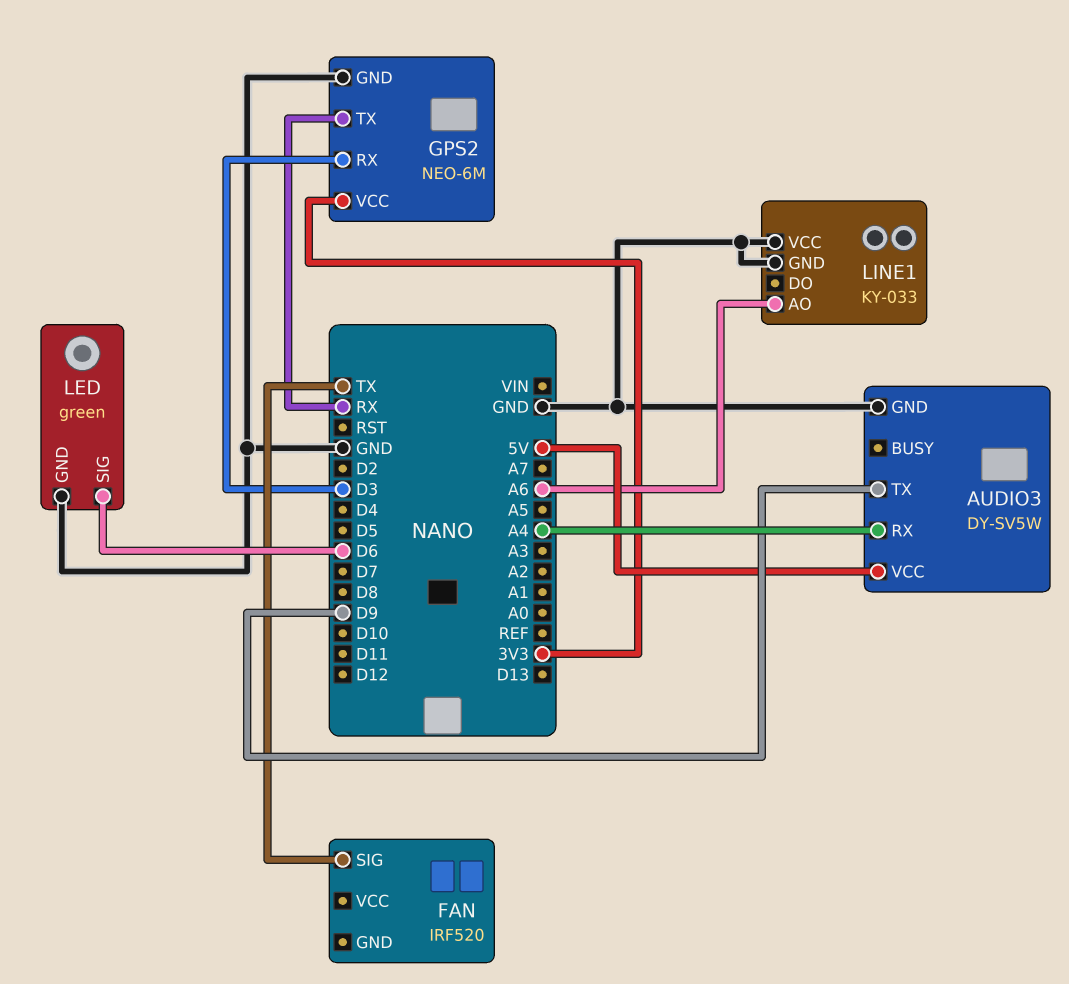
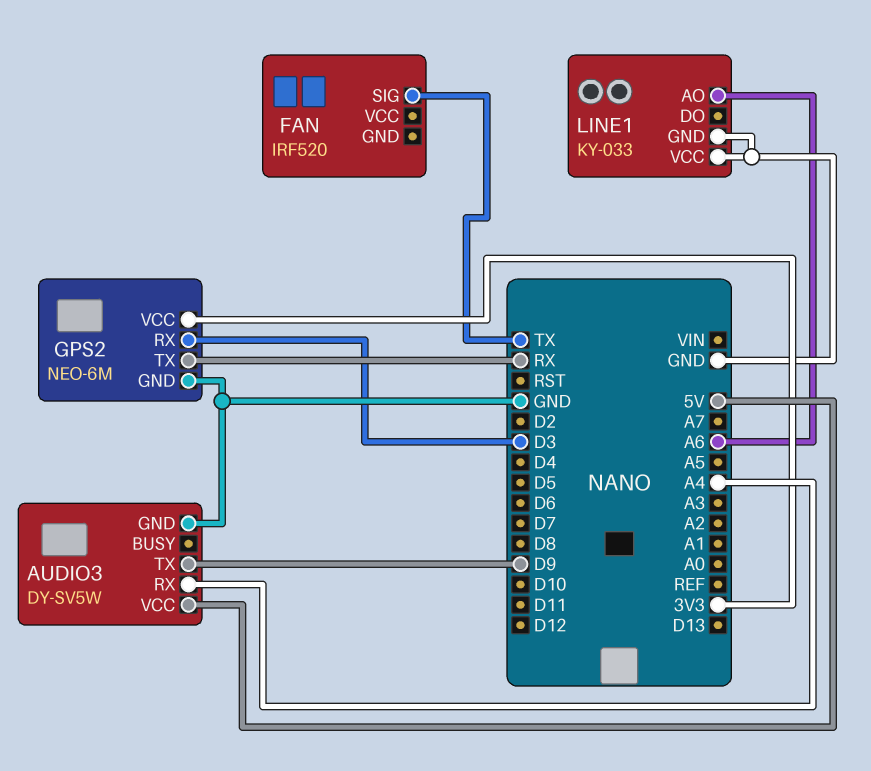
LED: green -> none
LED pin GND: GND -> none
LED pin SIG: D6 -> none

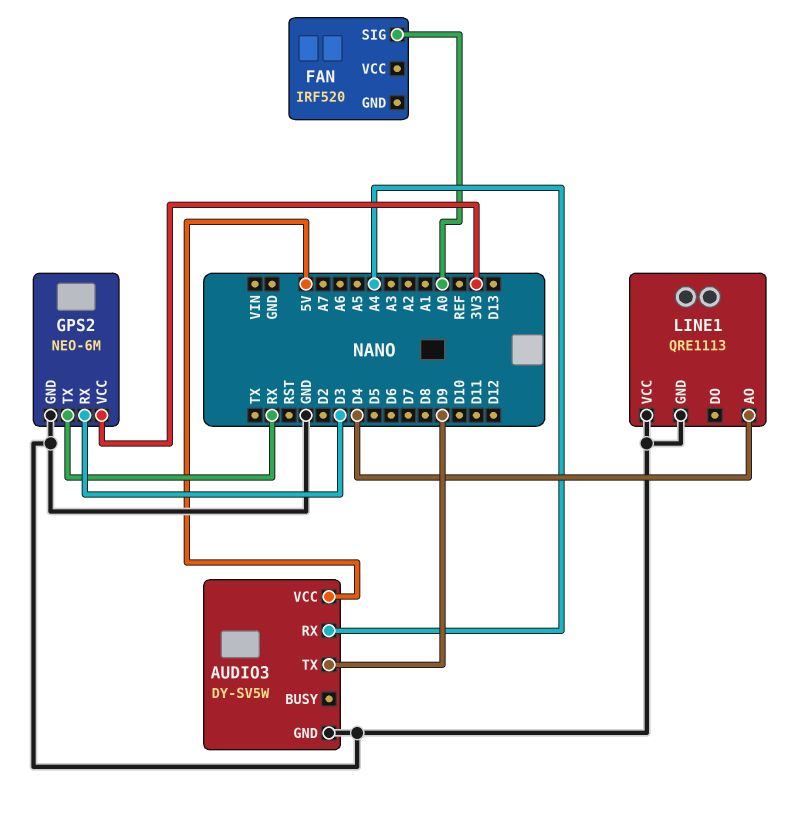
FAN pin SIG: TX -> A0
LINE1: KY-033 -> QRE1113
LINE1 pin AO: A6 -> D4

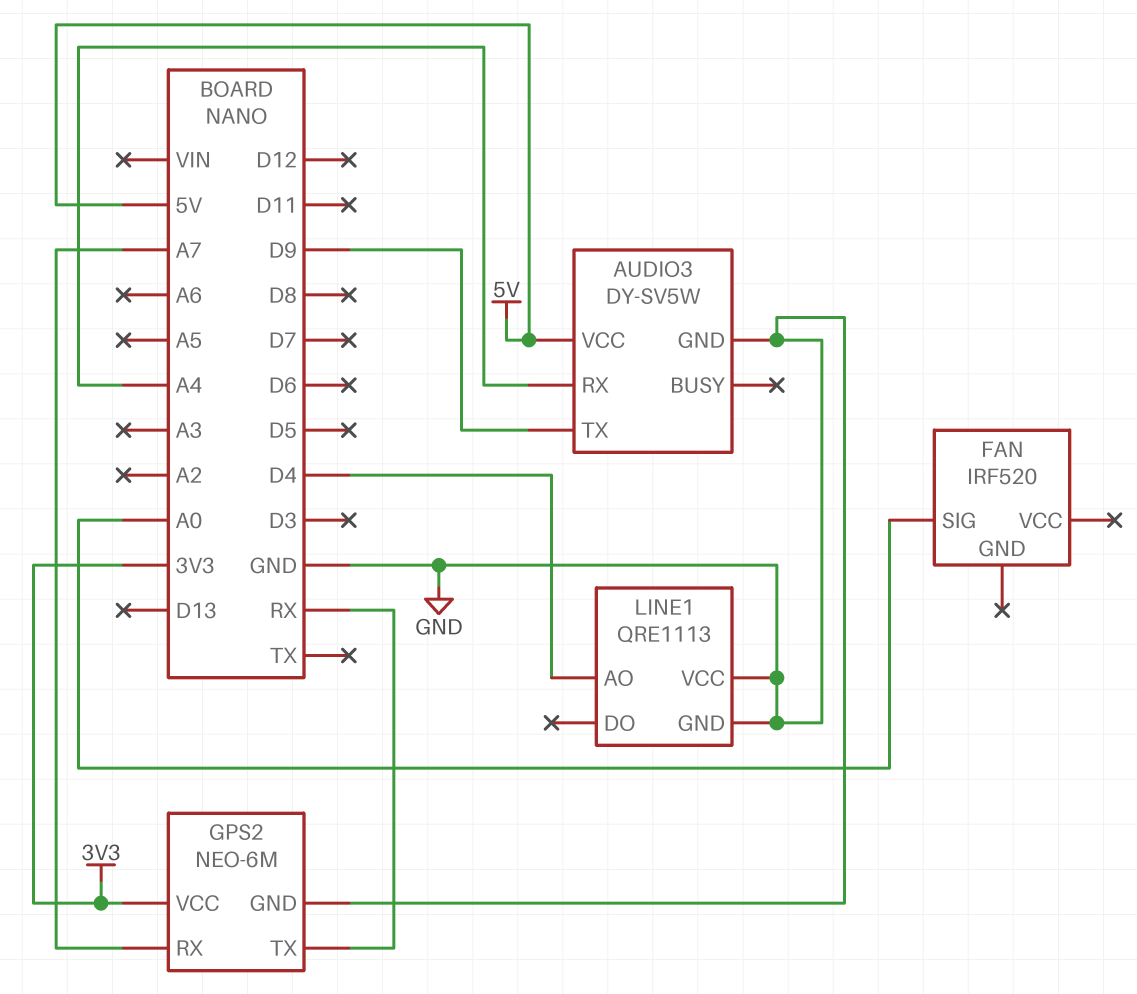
GPS2 pin RX: D3 -> A7

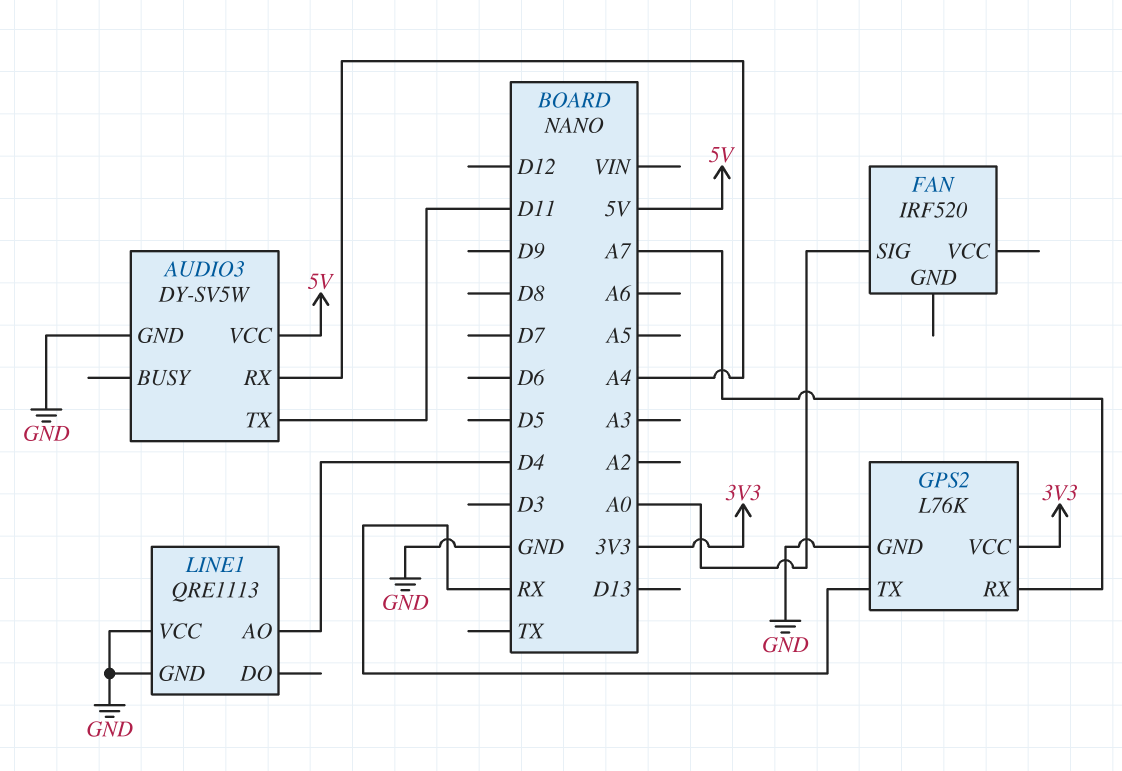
AUDIO3 pin TX: D9 -> D11
GPS2: NEO-6M -> L76K

